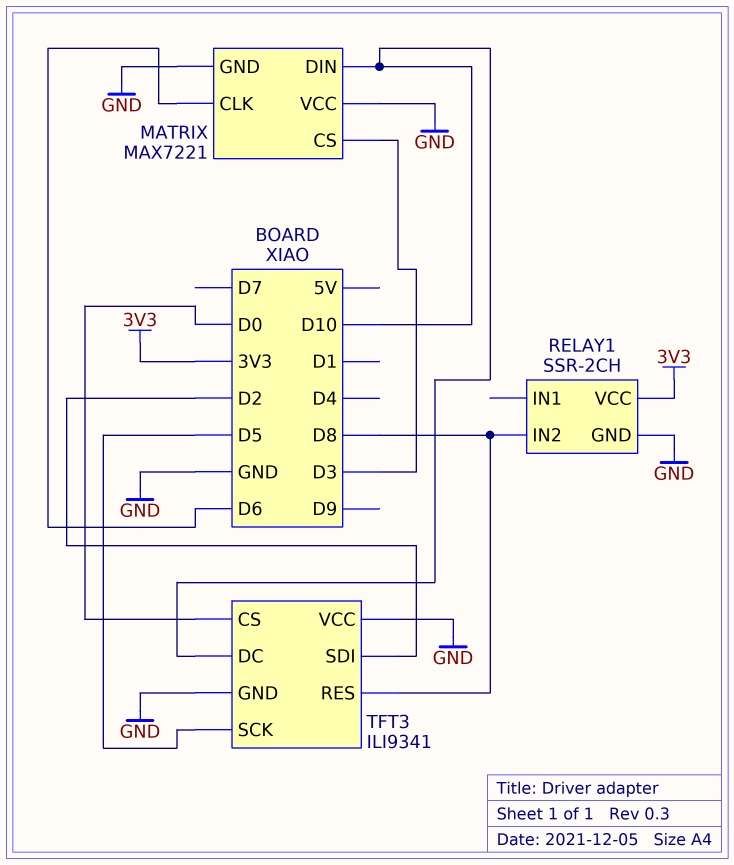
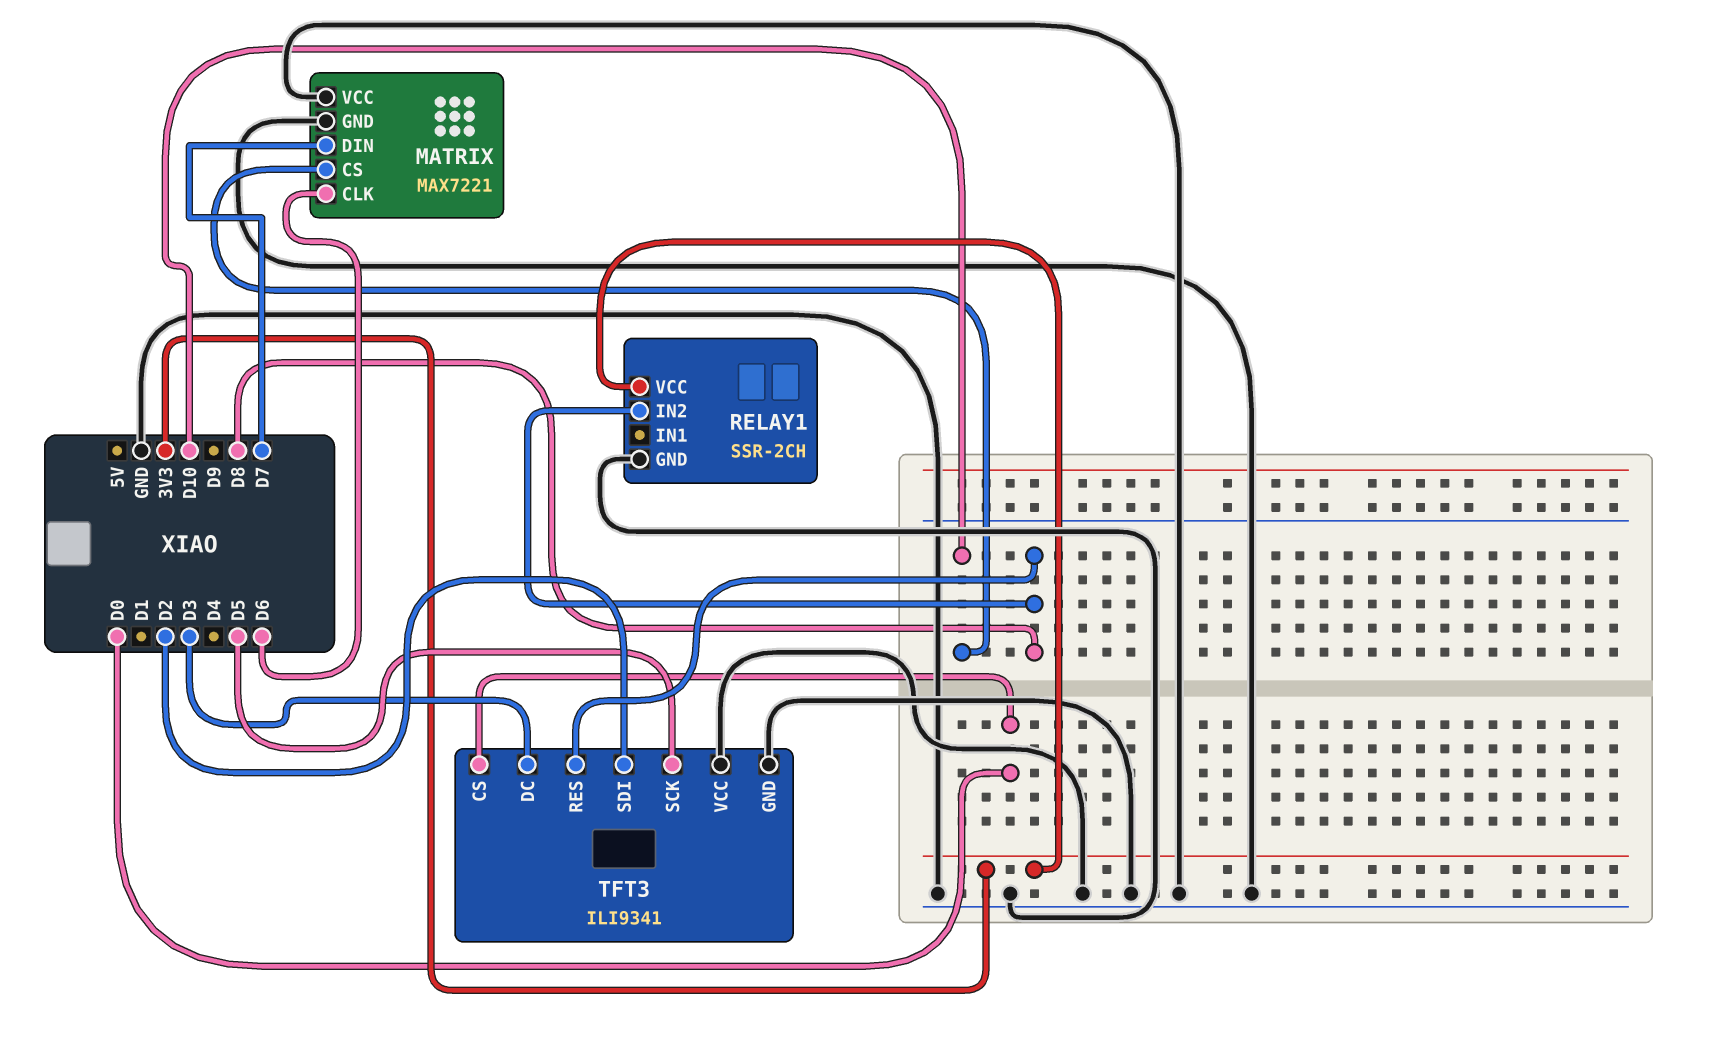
MATRIX pin CS: D3 -> D10
MATRIX pin DIN: D10 -> D7
TFT3 pin DC: D10 -> D3

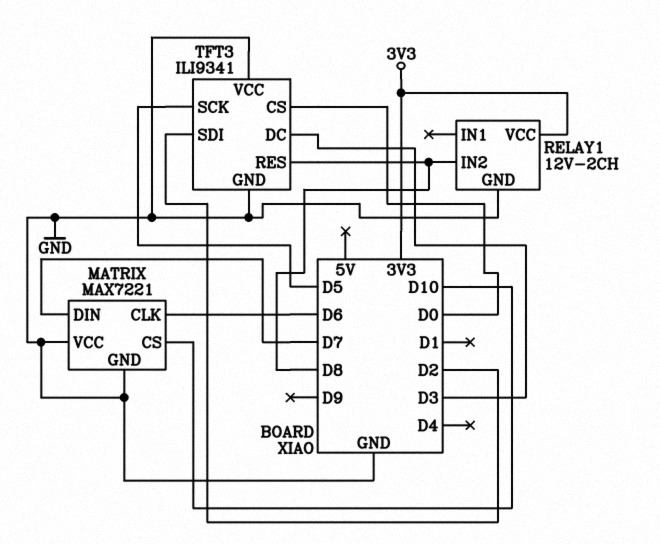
RELAY1: SSR-2CH -> 12V-2CH

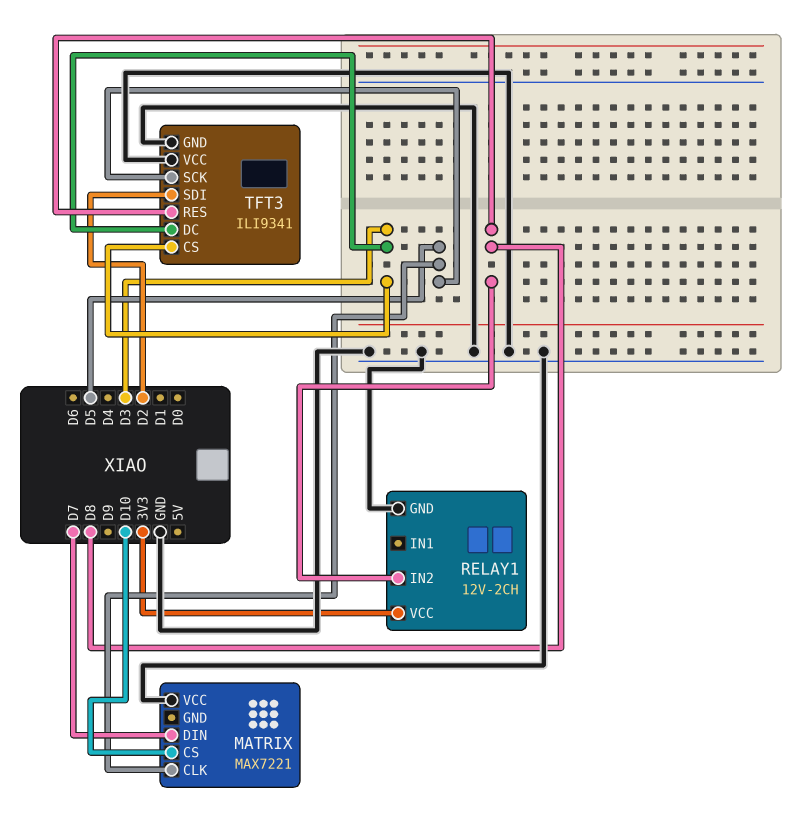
MATRIX pin CLK: D6 -> D5
MATRIX pin GND: GND -> none
TFT3 pin CS: D0 -> D3

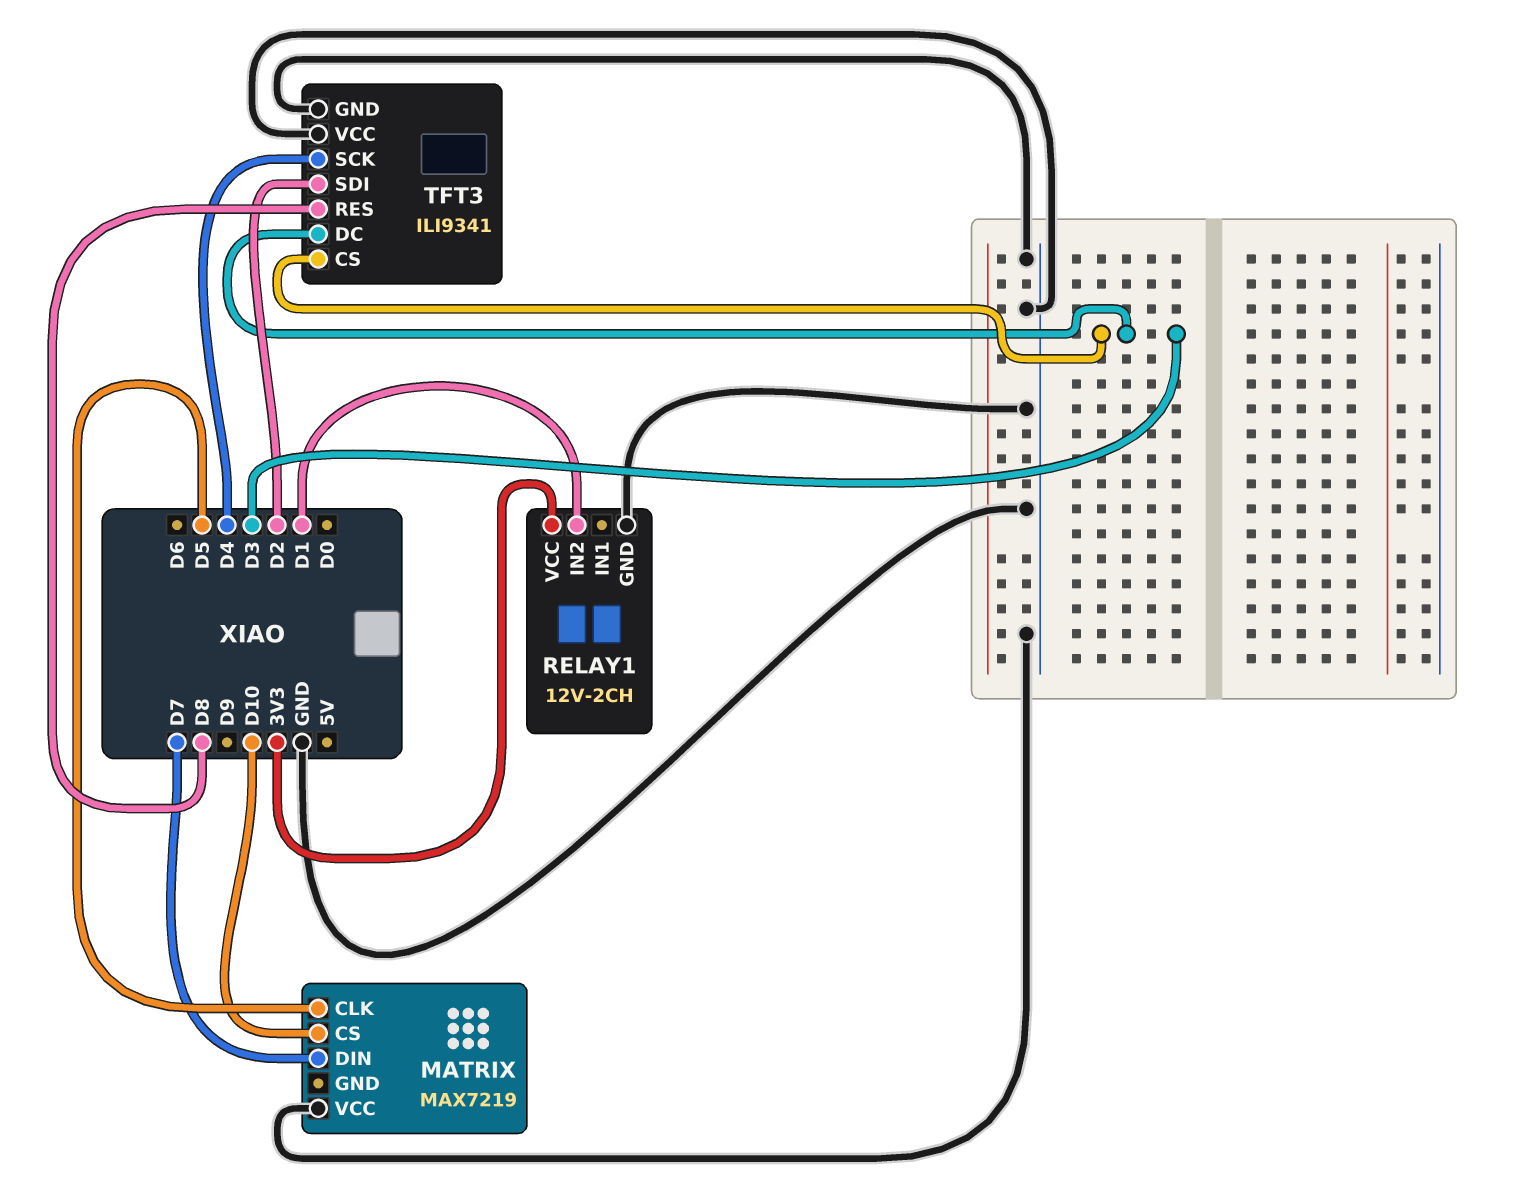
MATRIX: MAX7221 -> MAX7219
RELAY1 pin IN2: D8 -> D1
TFT3 pin SCK: D5 -> D4

